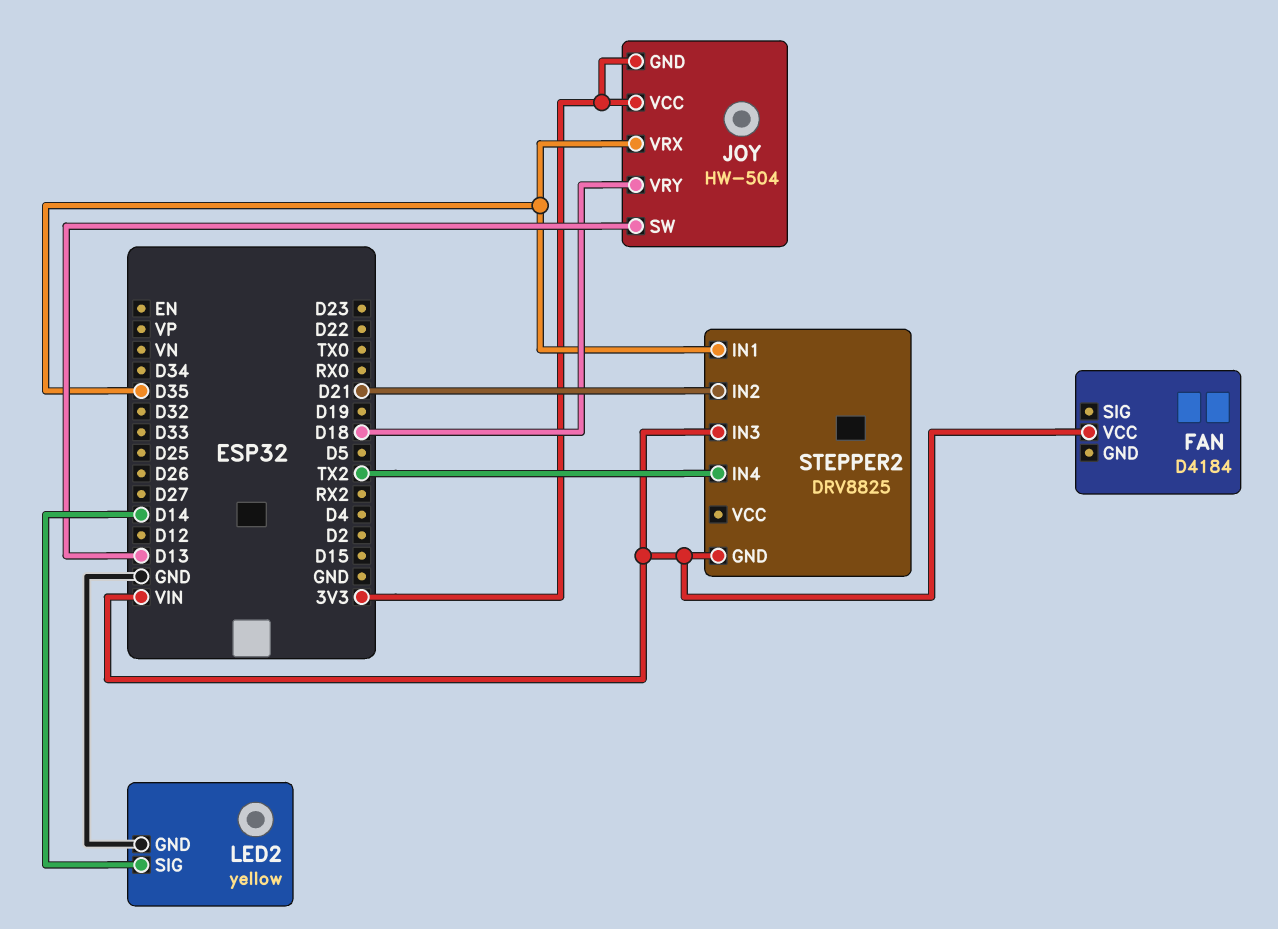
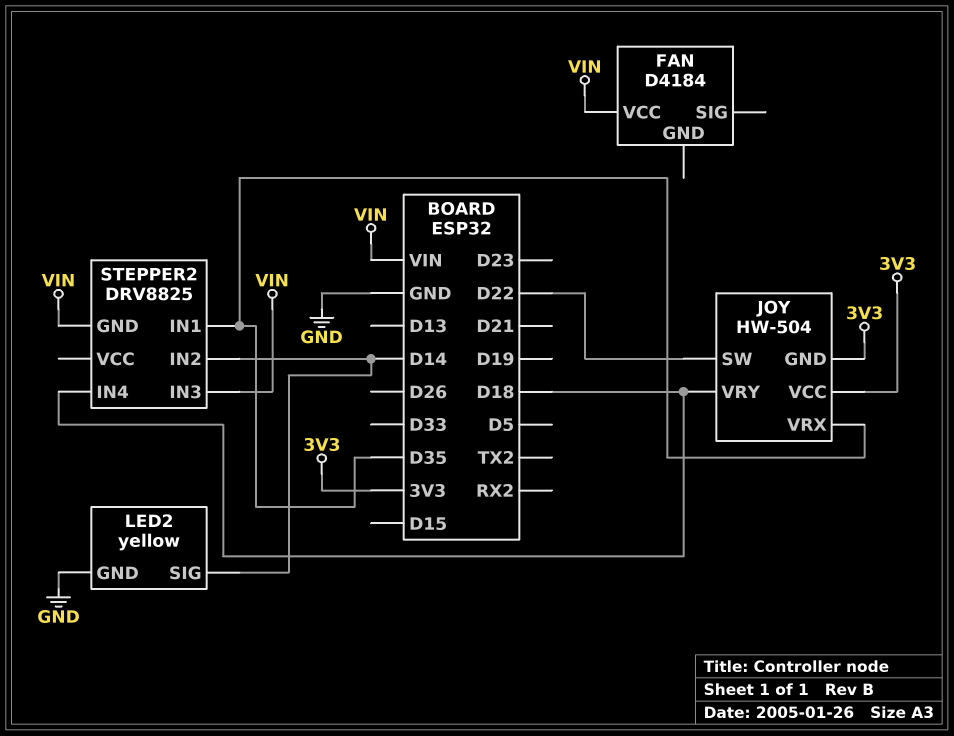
JOY pin SW: D13 -> D22
STEPPER2 pin IN2: D21 -> D14
STEPPER2 pin IN4: TX2 -> D18

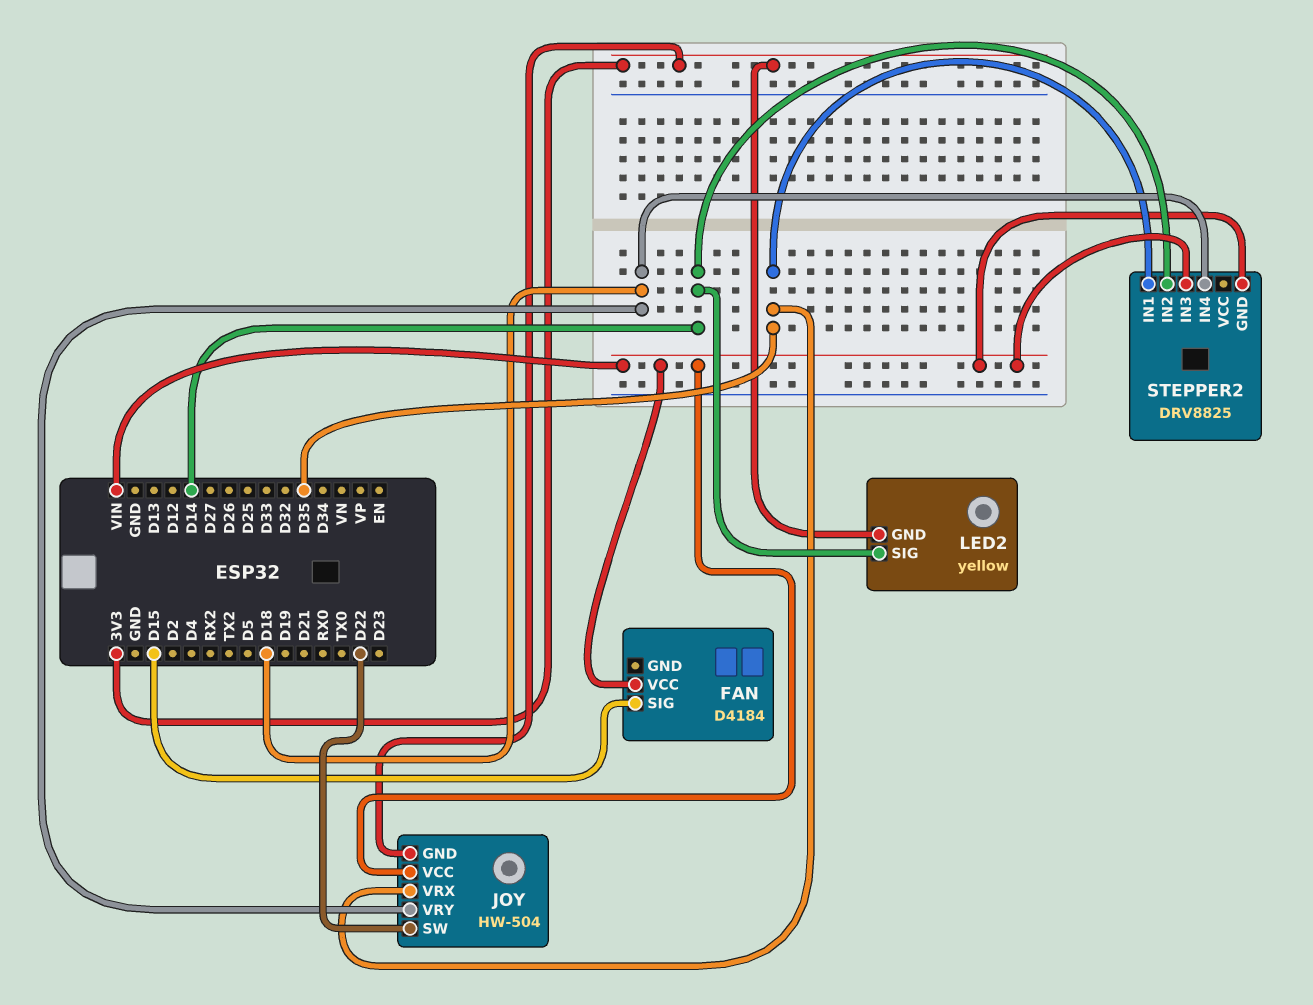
FAN pin SIG: none -> D15
JOY pin VCC: 3V3 -> VIN
LED2 pin GND: GND -> 3V3

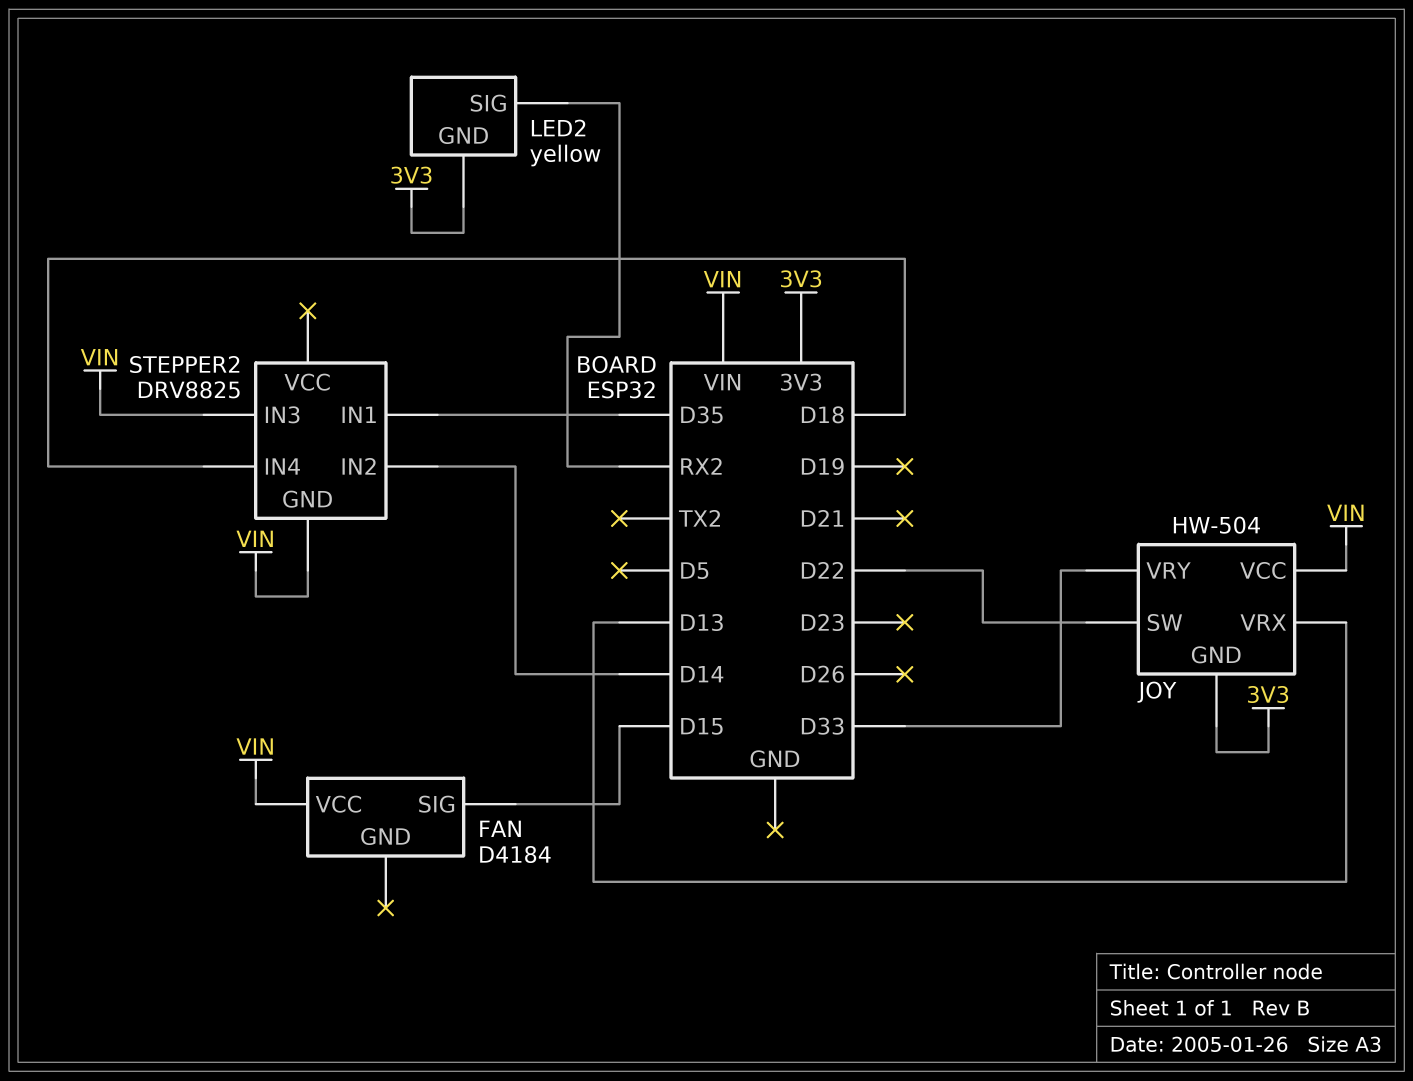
JOY pin VRX: D35 -> D13
JOY pin VRY: D18 -> D33
LED2 pin SIG: D14 -> RX2

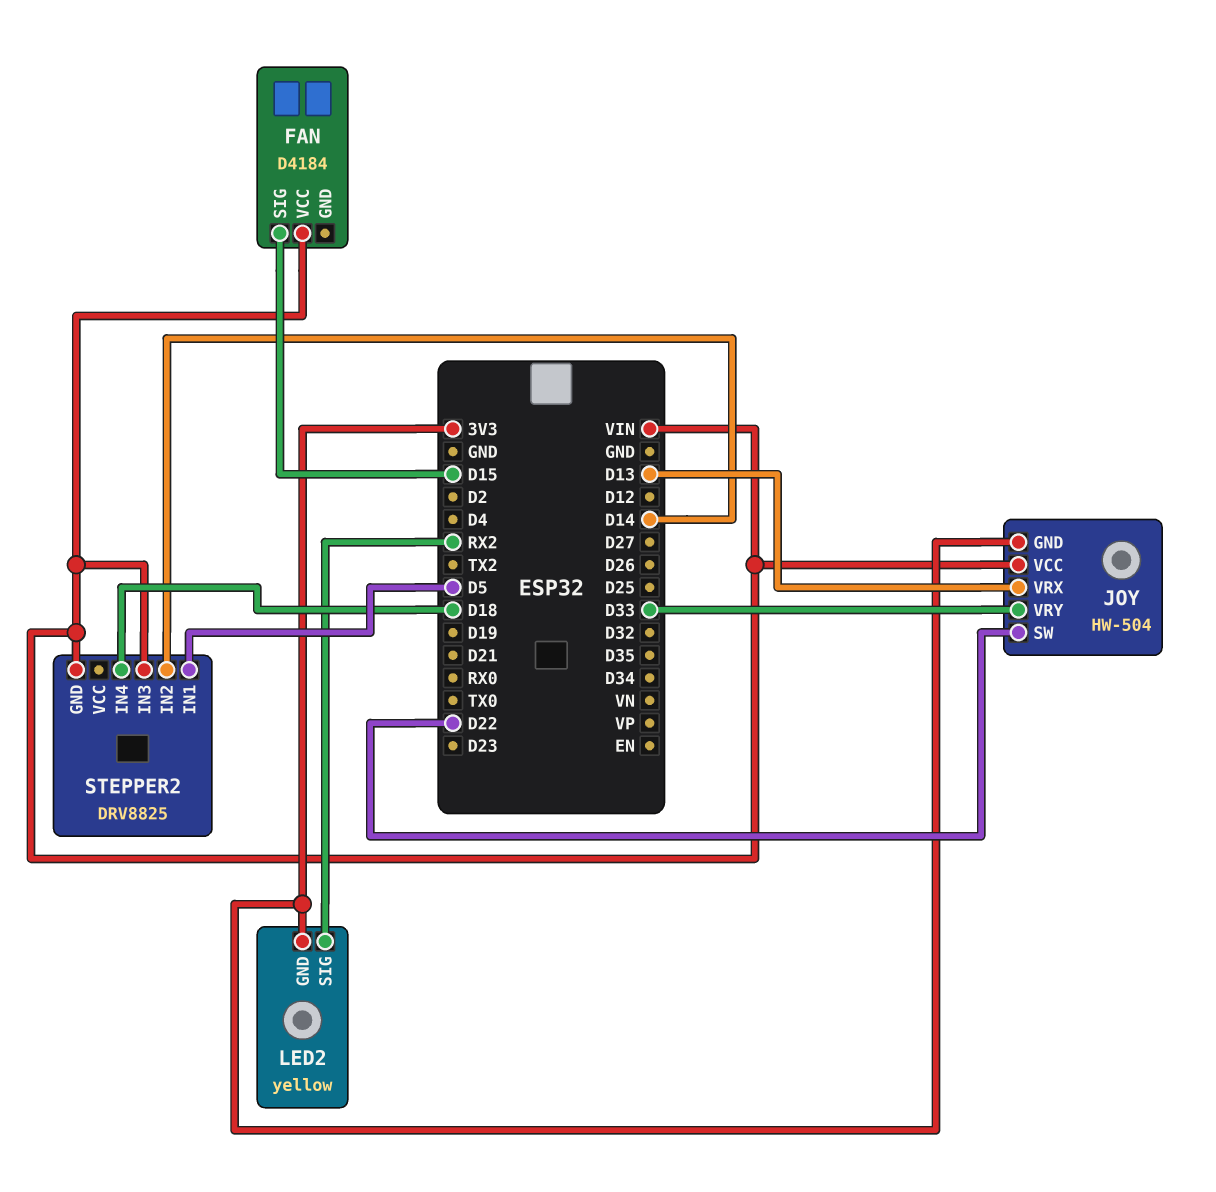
STEPPER2 pin IN1: D35 -> D5

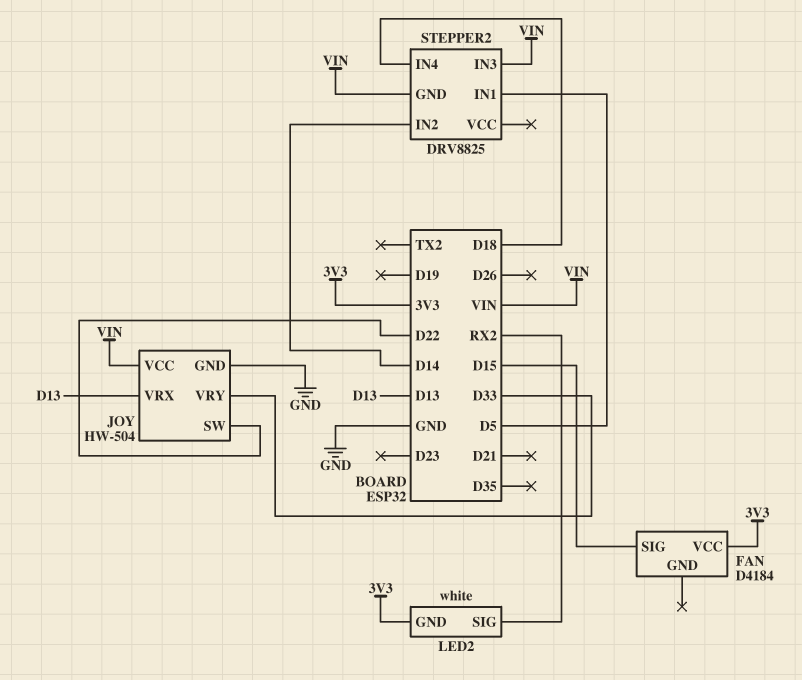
FAN pin VCC: VIN -> 3V3
JOY pin GND: 3V3 -> GND
LED2: yellow -> white

